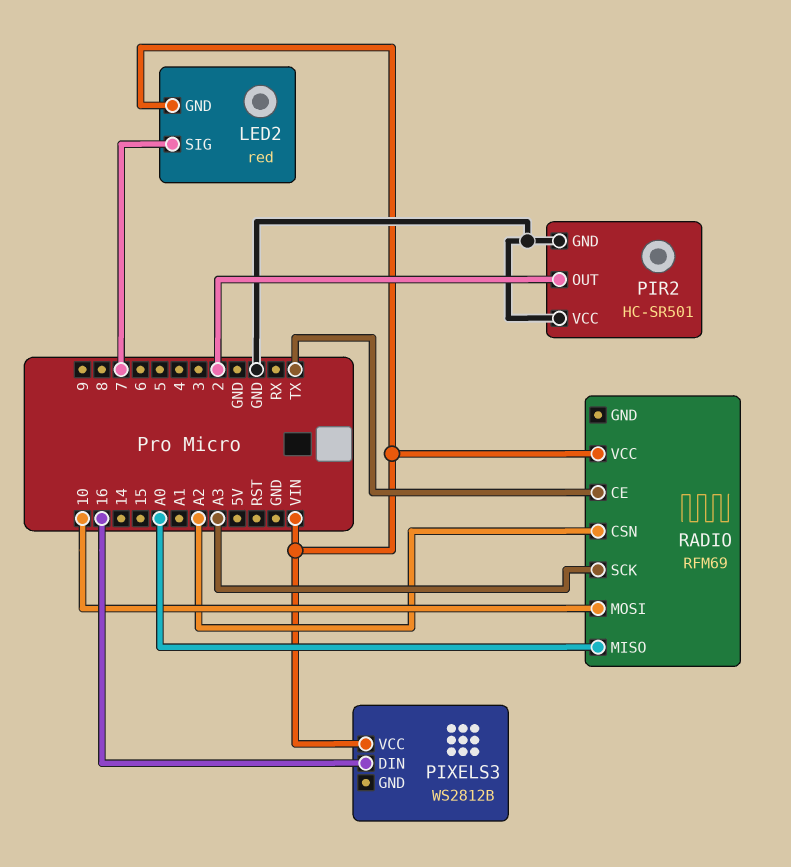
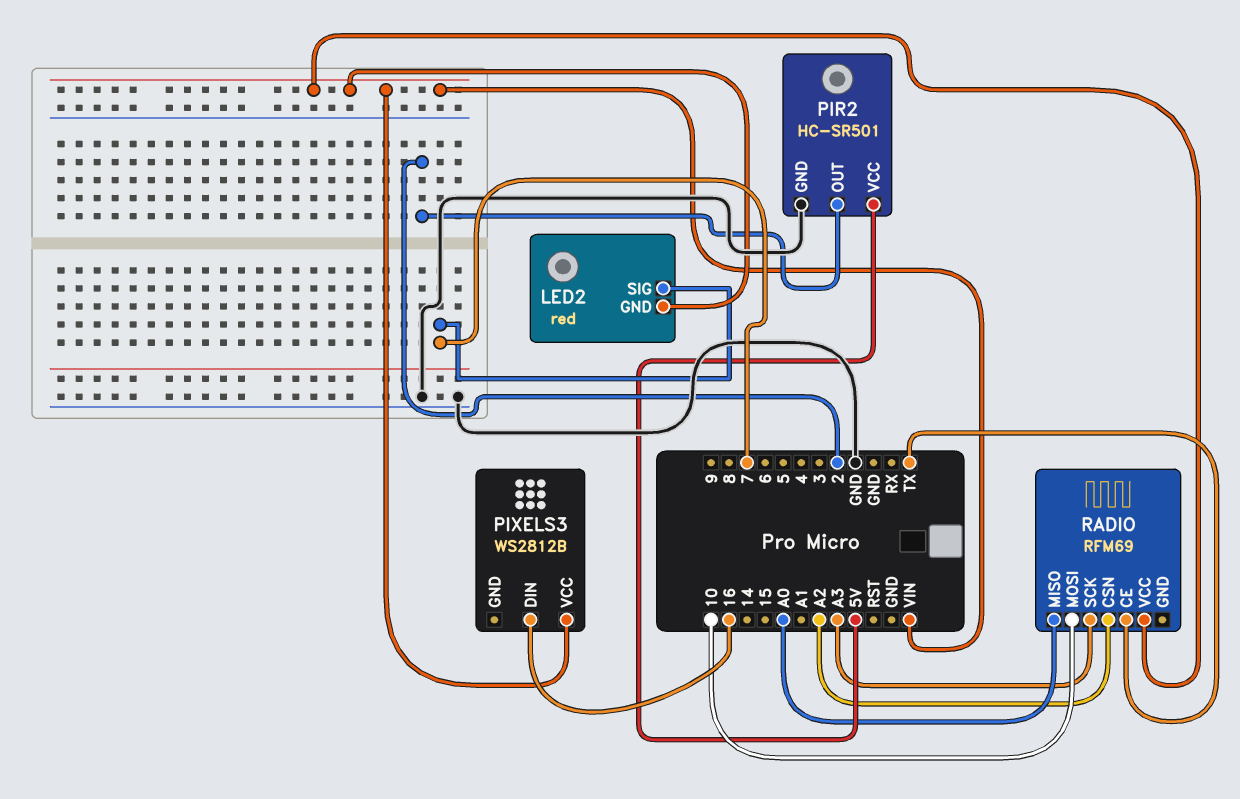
PIR2 pin VCC: GND -> 5V

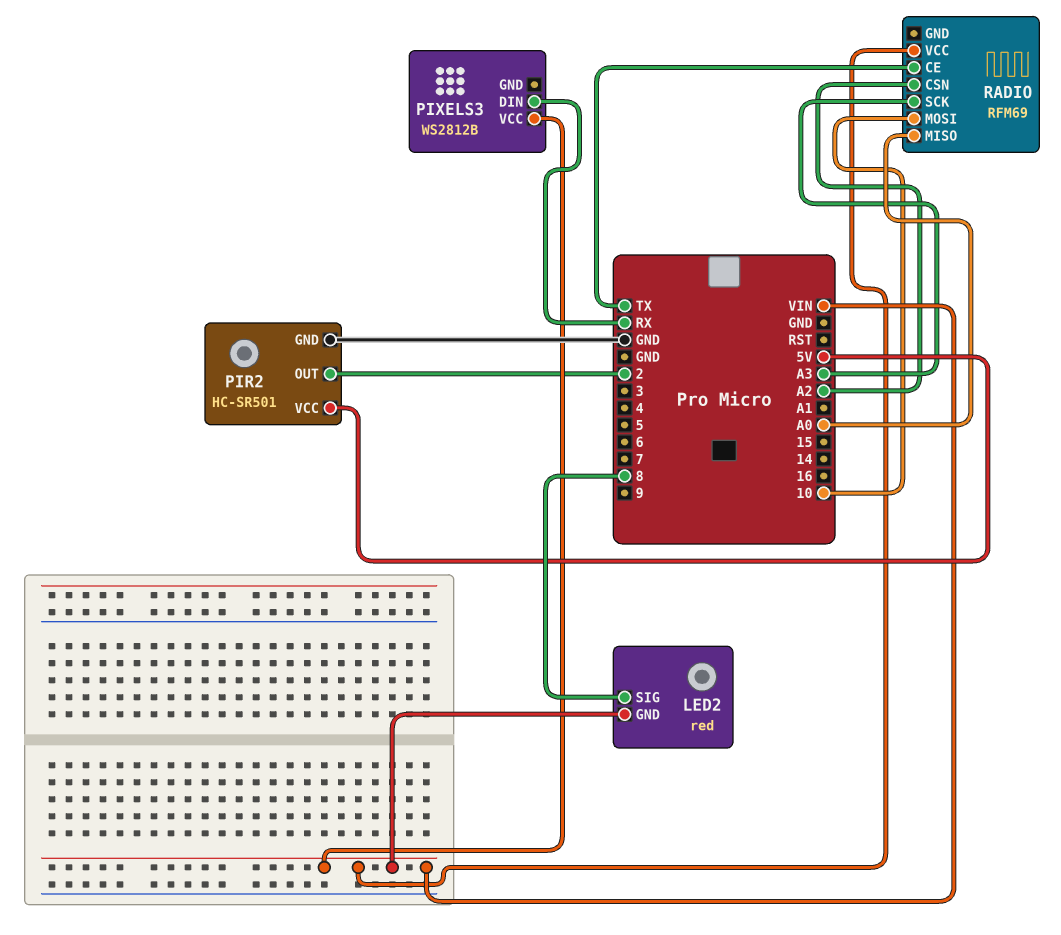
LED2 pin SIG: 7 -> 8
PIXELS3 pin DIN: 16 -> RX

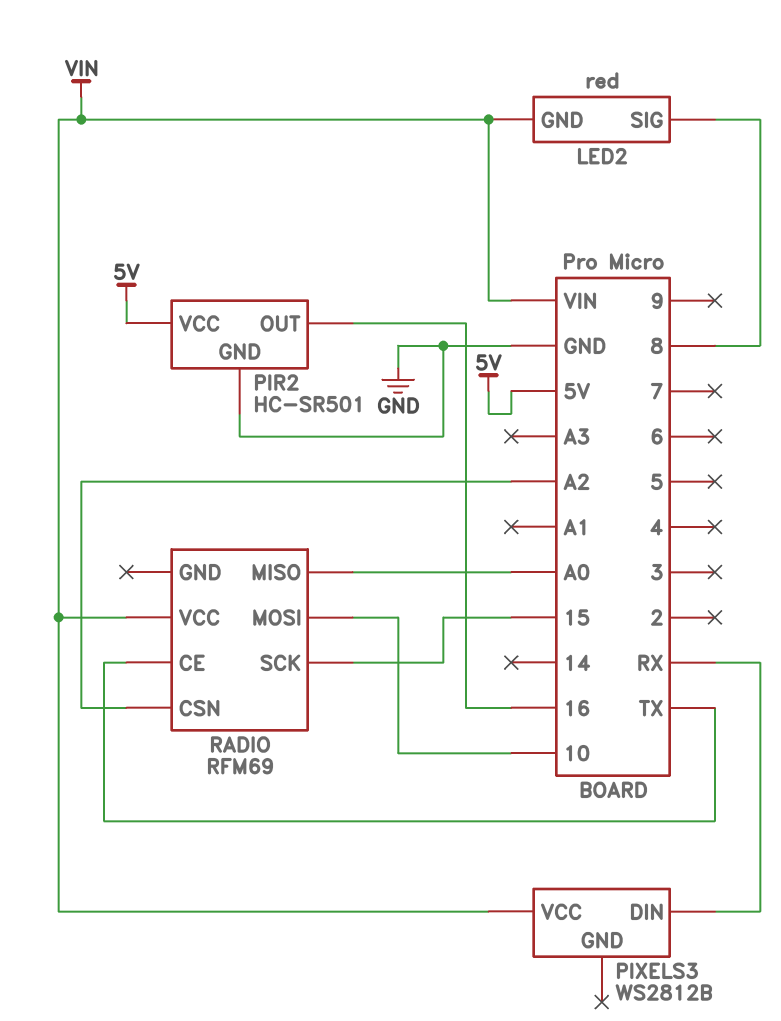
PIR2 pin OUT: 2 -> 16
RADIO pin SCK: A3 -> 15

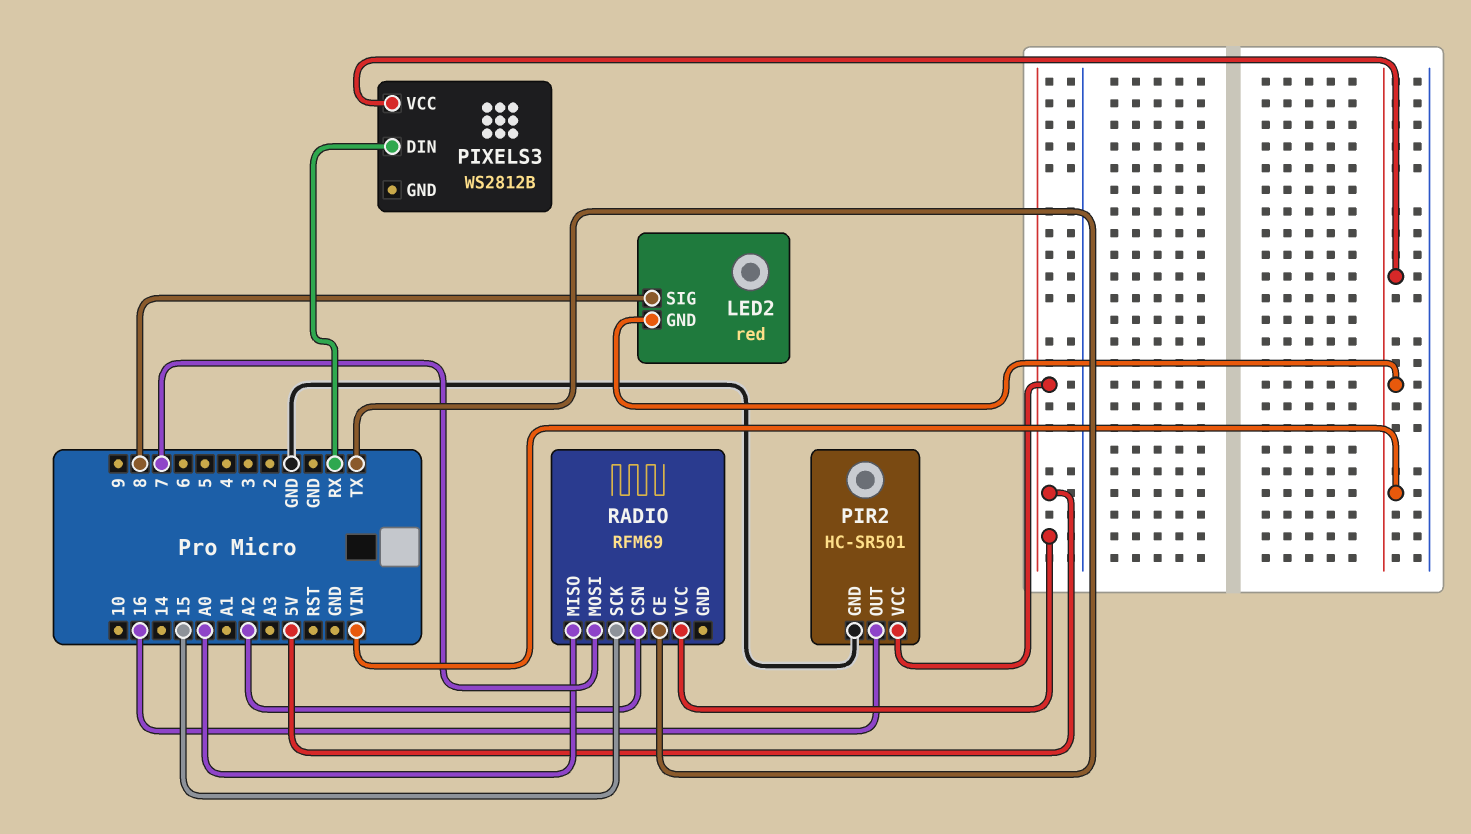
RADIO pin MOSI: 10 -> 7
RADIO pin VCC: VIN -> 5V

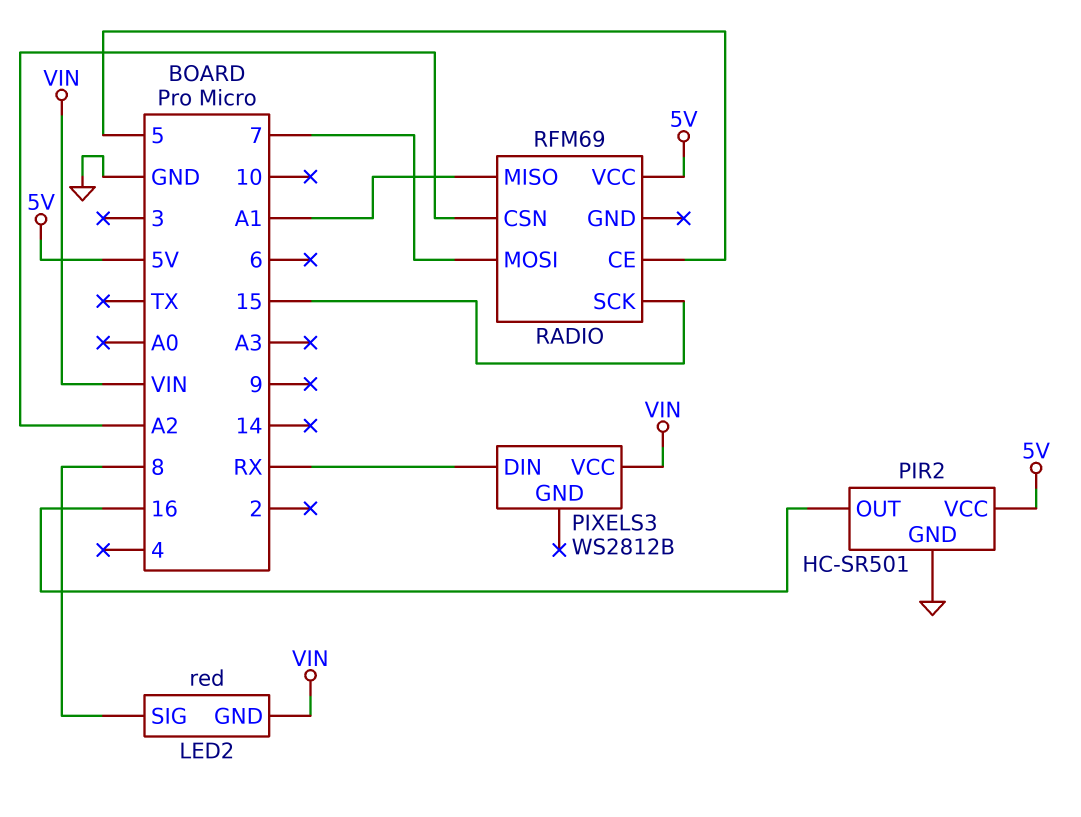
RADIO pin CE: TX -> 5
RADIO pin MISO: A0 -> A1

